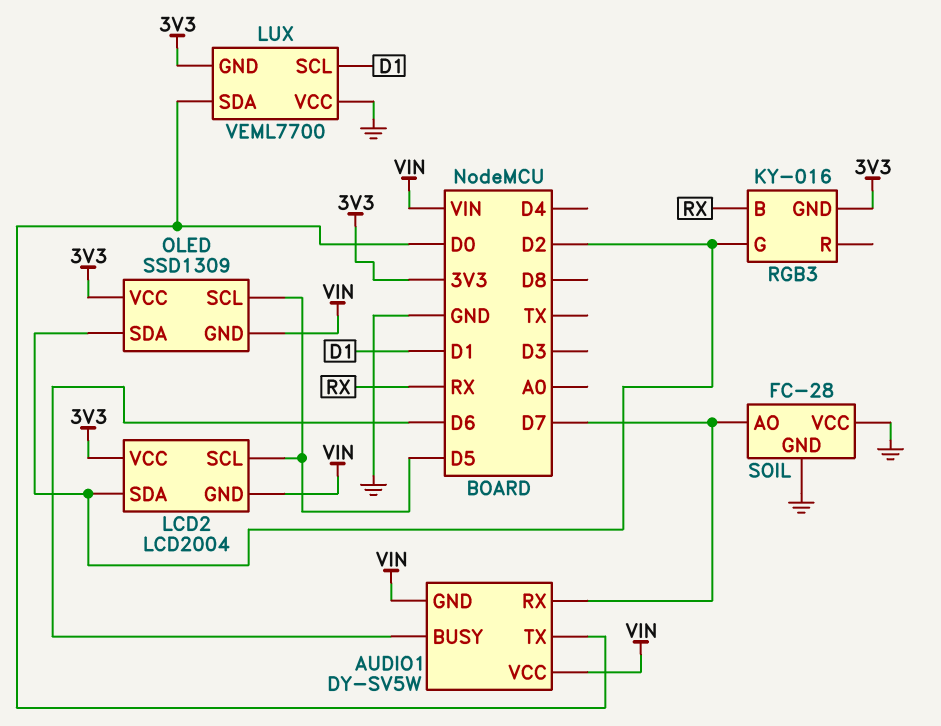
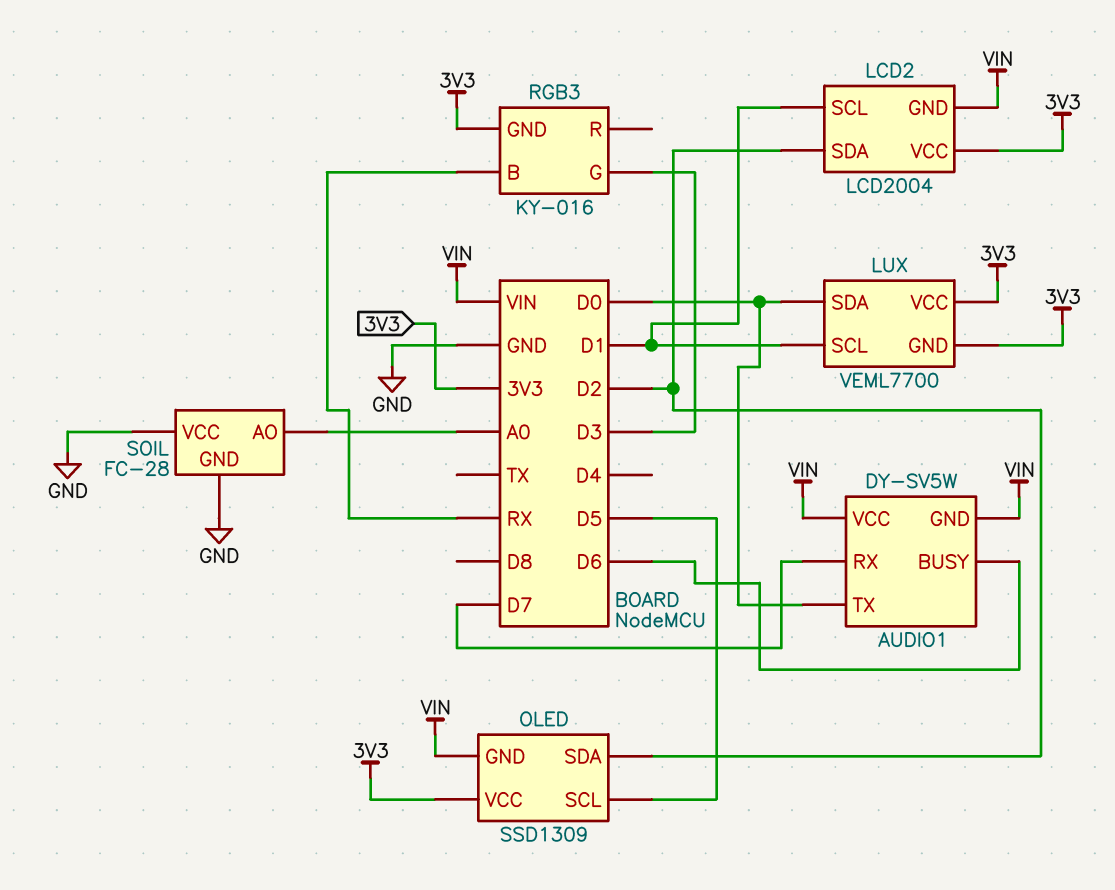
LCD2 pin SCL: D5 -> D1
LUX pin VCC: GND -> 3V3
RGB3 pin G: D2 -> D3
SOIL pin AO: D7 -> A0

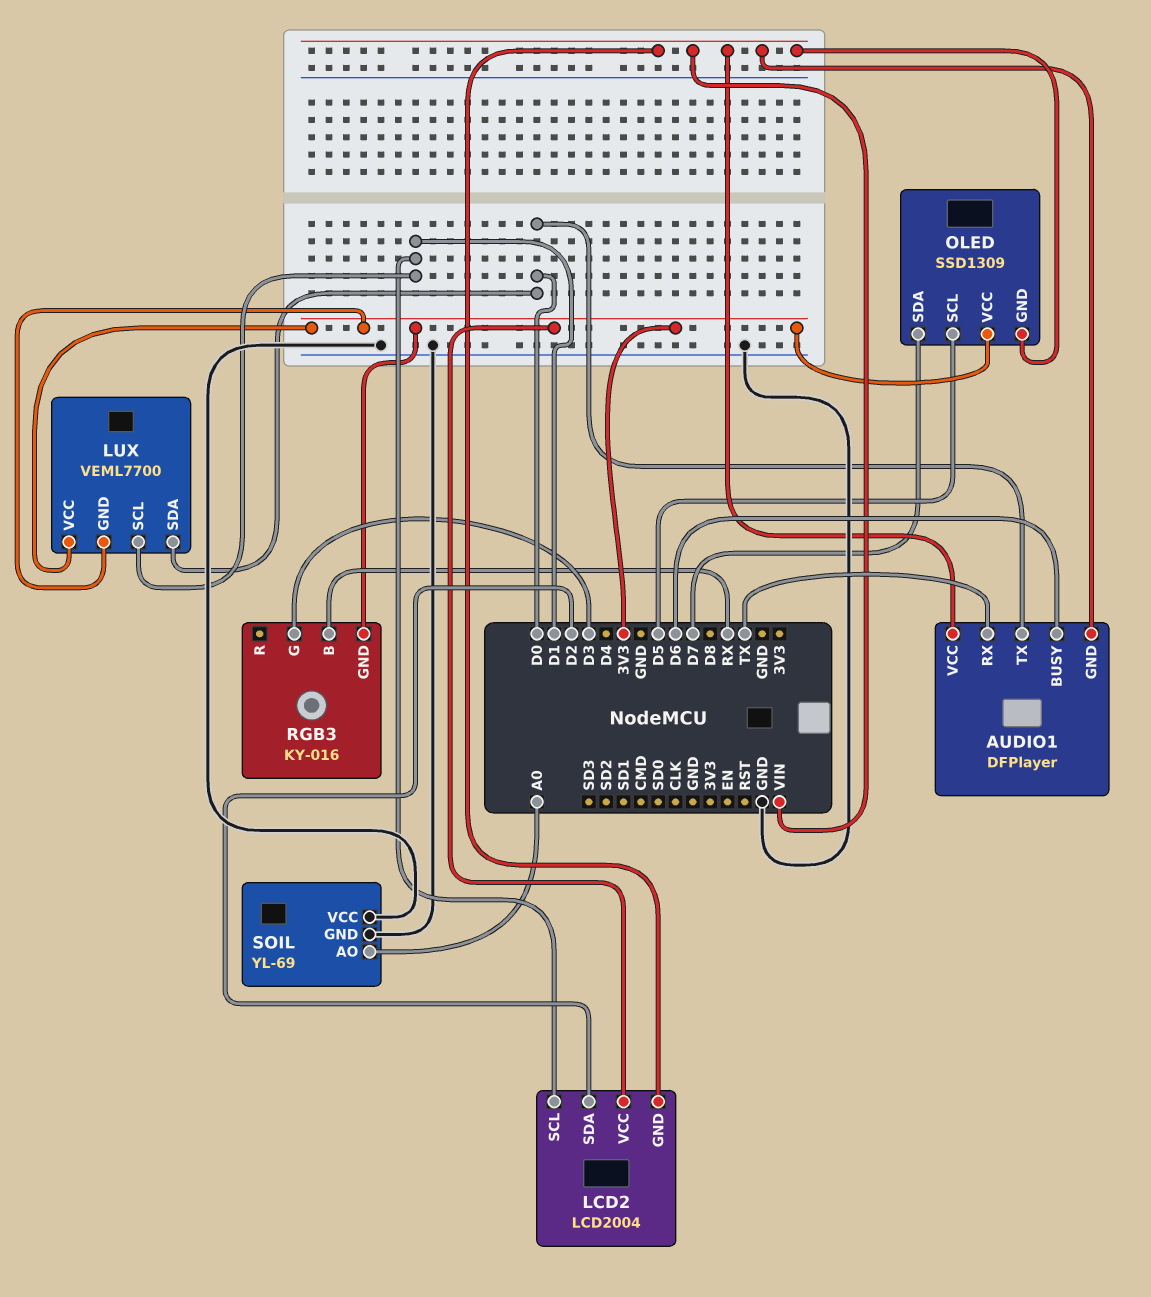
AUDIO1: DY-SV5W -> DFPlayer
AUDIO1 pin RX: D7 -> TX
OLED pin SDA: D2 -> D7
SOIL: FC-28 -> YL-69

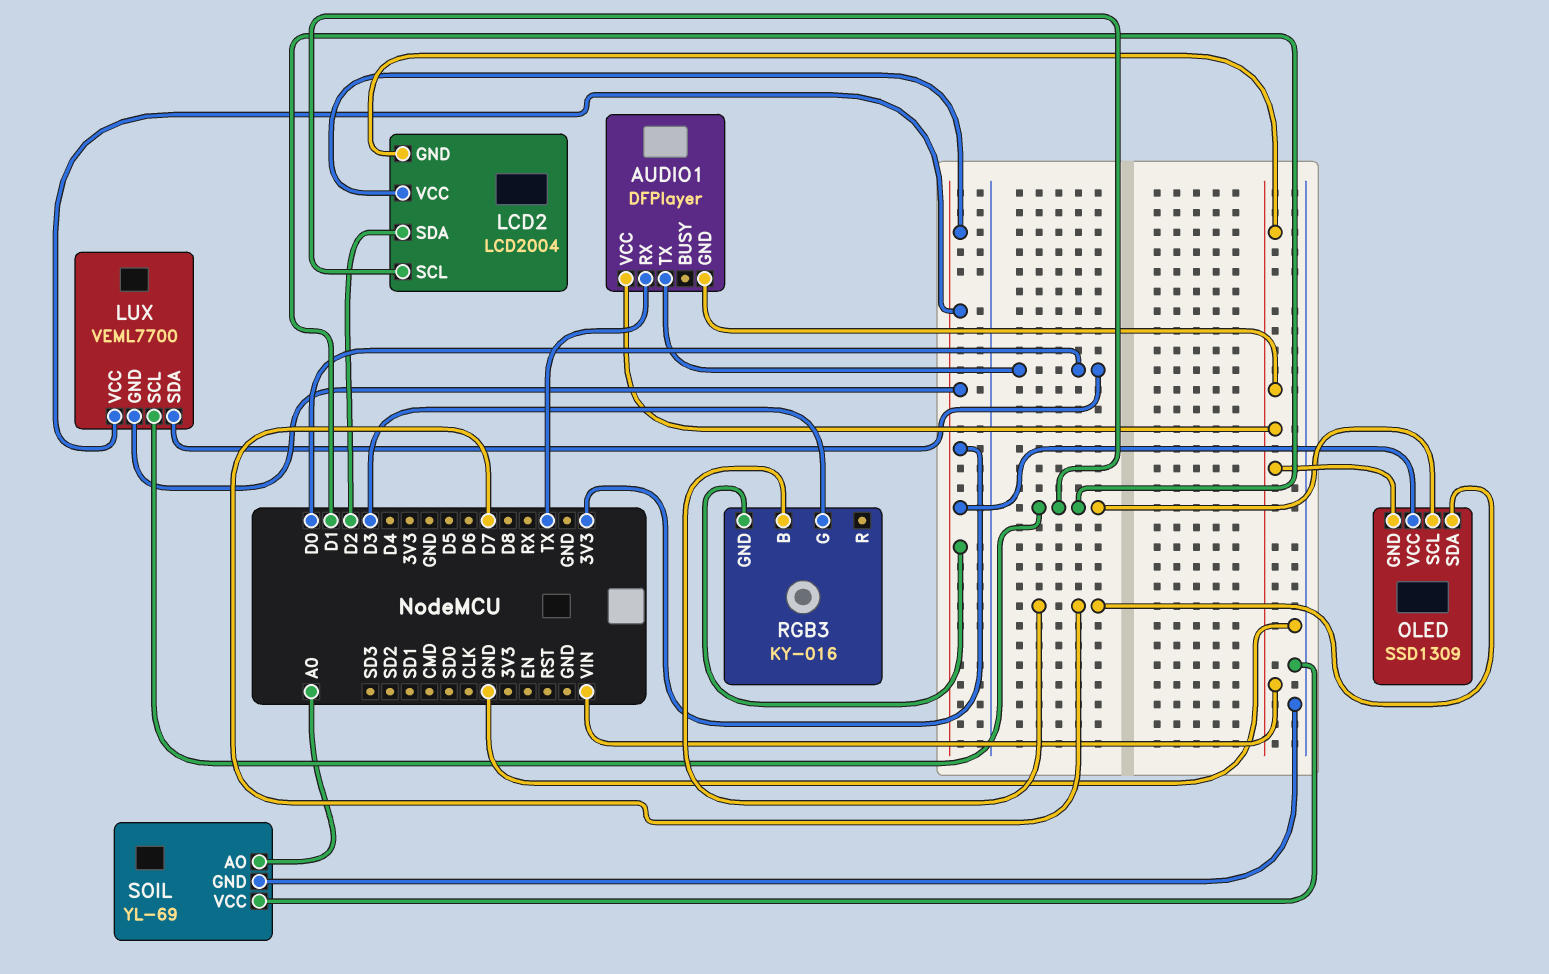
AUDIO1 pin BUSY: D6 -> none
OLED pin SCL: D5 -> D1
RGB3 pin B: RX -> D7

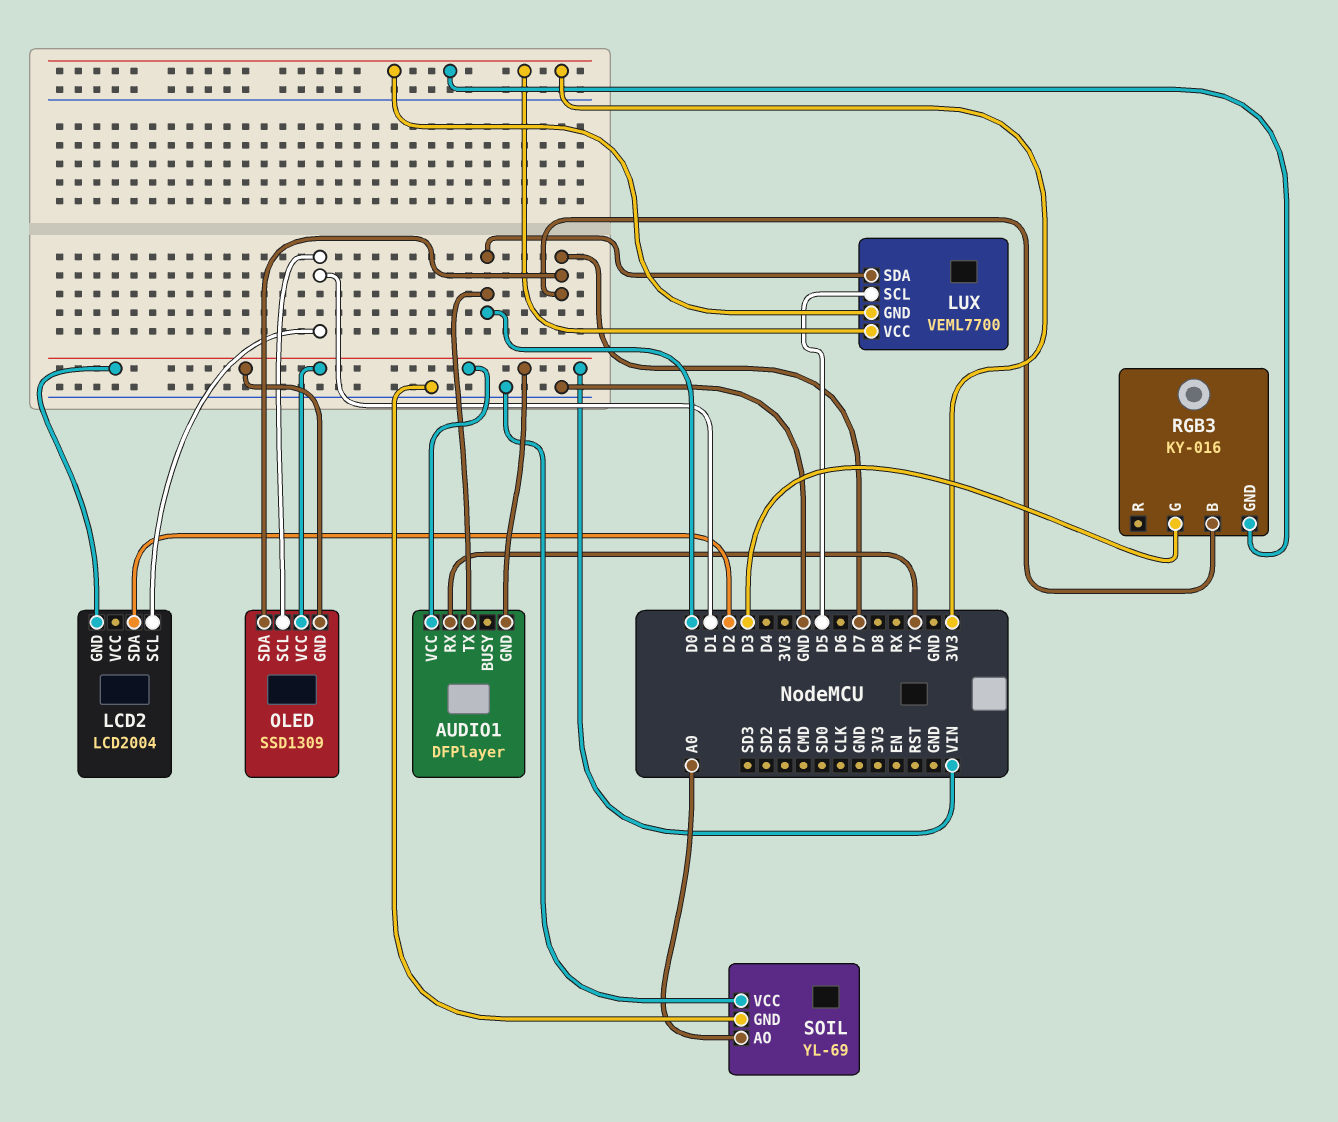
LCD2 pin VCC: 3V3 -> none
LUX pin SCL: D1 -> D5
OLED pin VCC: 3V3 -> VIN

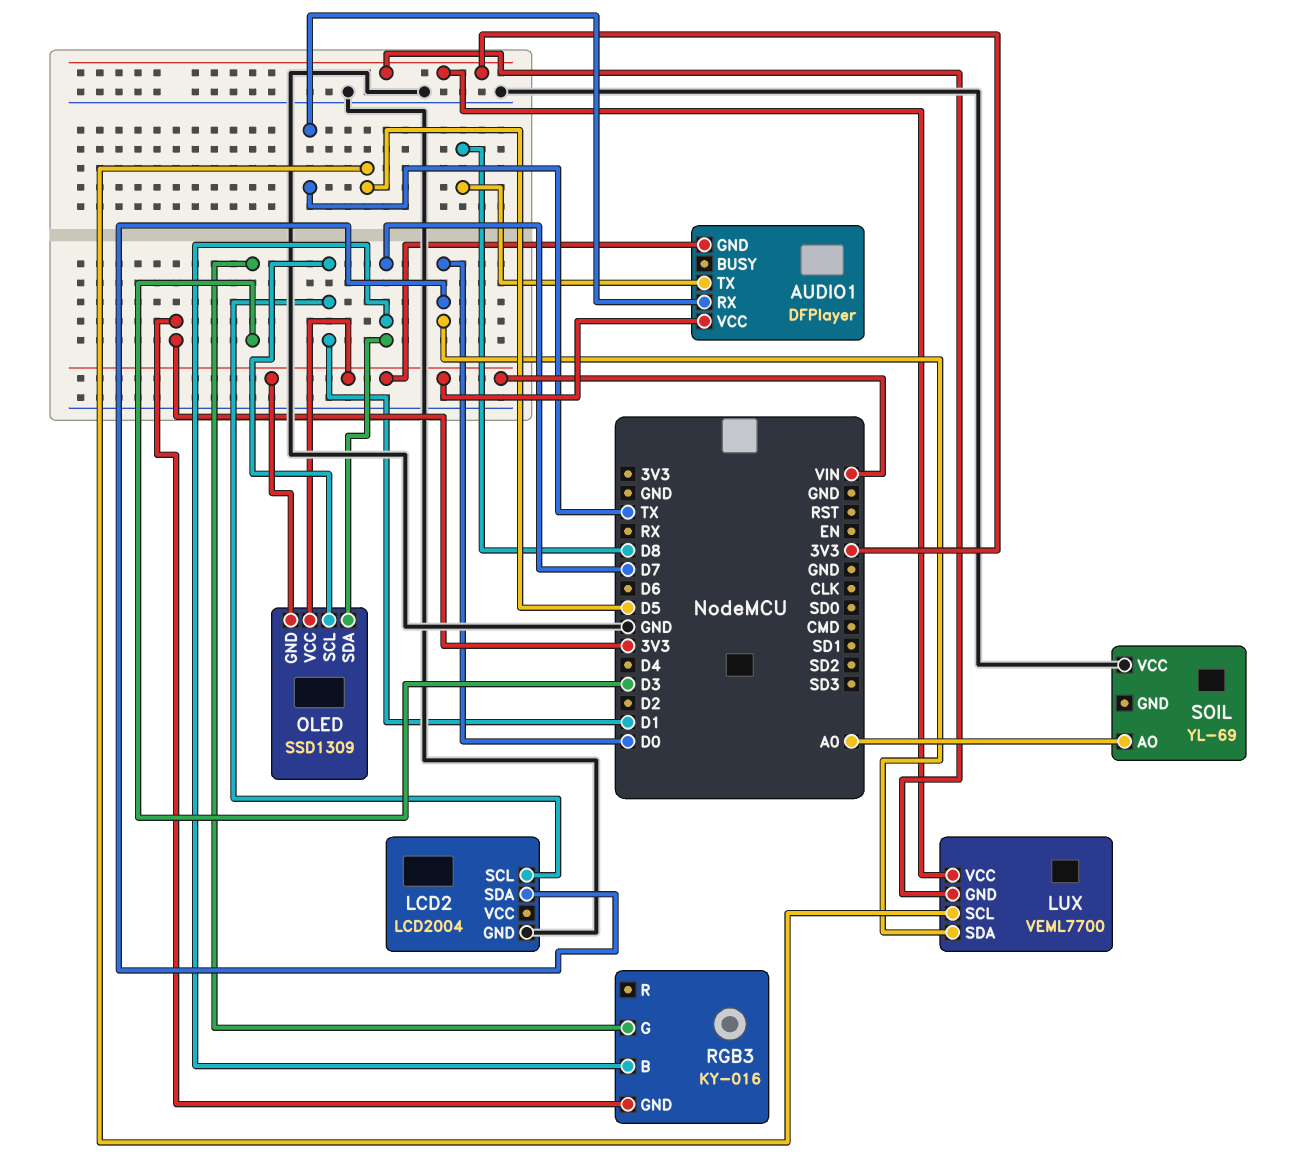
AUDIO1 pin TX: D0 -> D8
LCD2 pin GND: VIN -> GND
LCD2 pin SDA: D2 -> D0
SOIL pin GND: GND -> none

